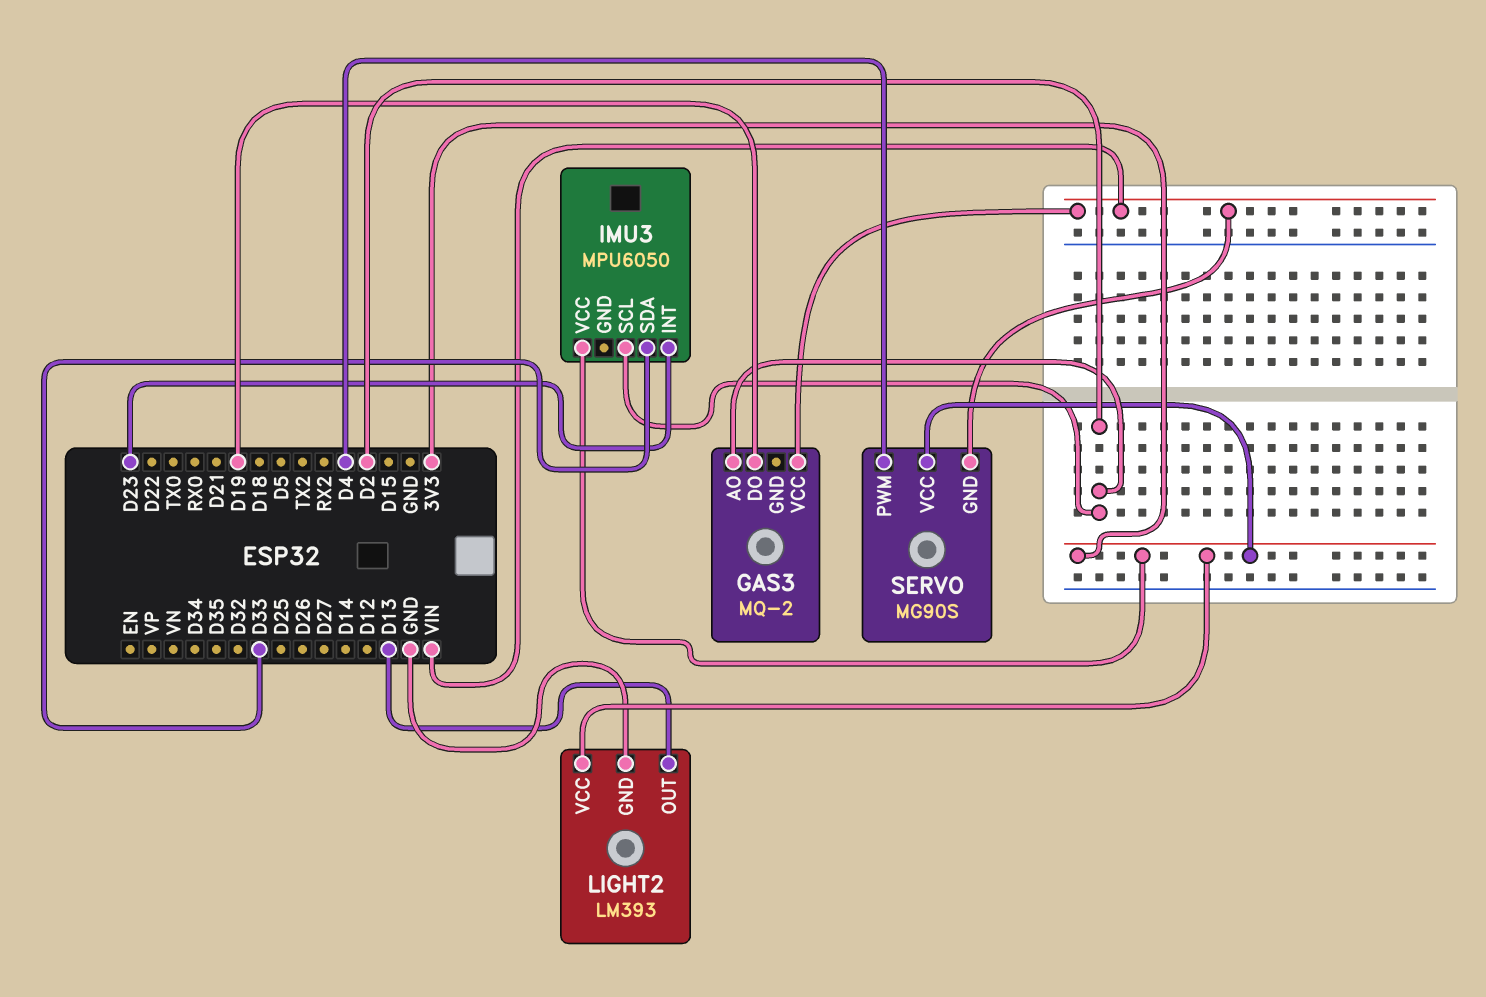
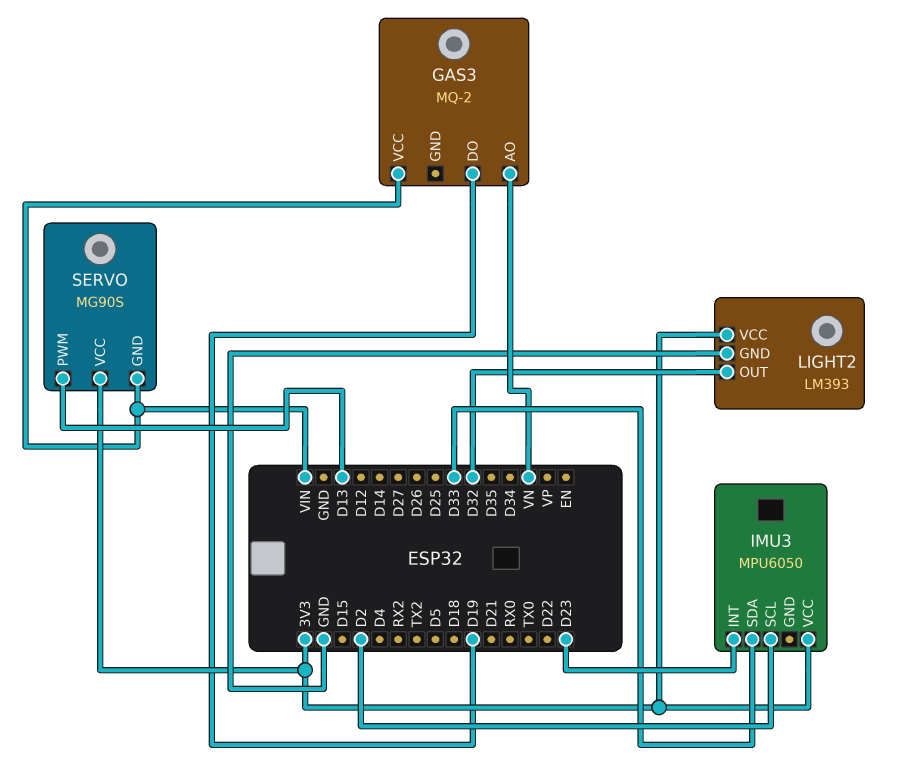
GAS3 pin AO: D2 -> VN
LIGHT2 pin OUT: D13 -> D32
SERVO pin PWM: D4 -> D13

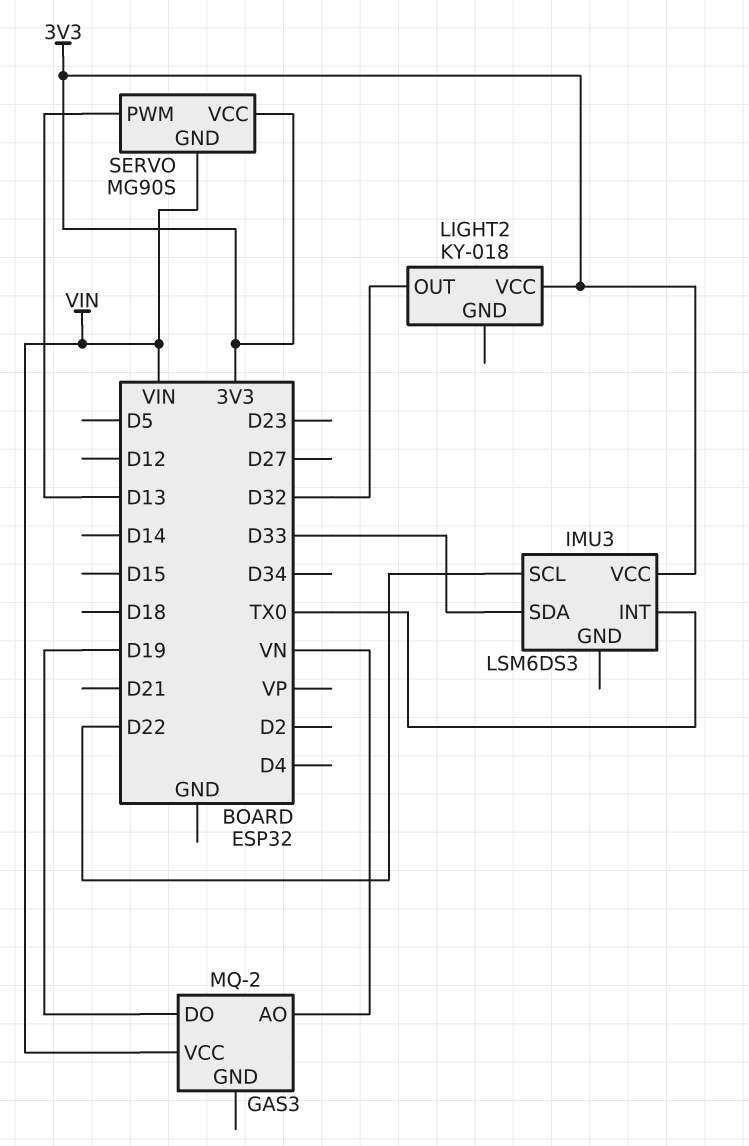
IMU3: MPU6050 -> LSM6DS3
IMU3 pin INT: D23 -> TX0
IMU3 pin SCL: D2 -> D22
LIGHT2: LM393 -> KY-018
LIGHT2 pin GND: GND -> none

